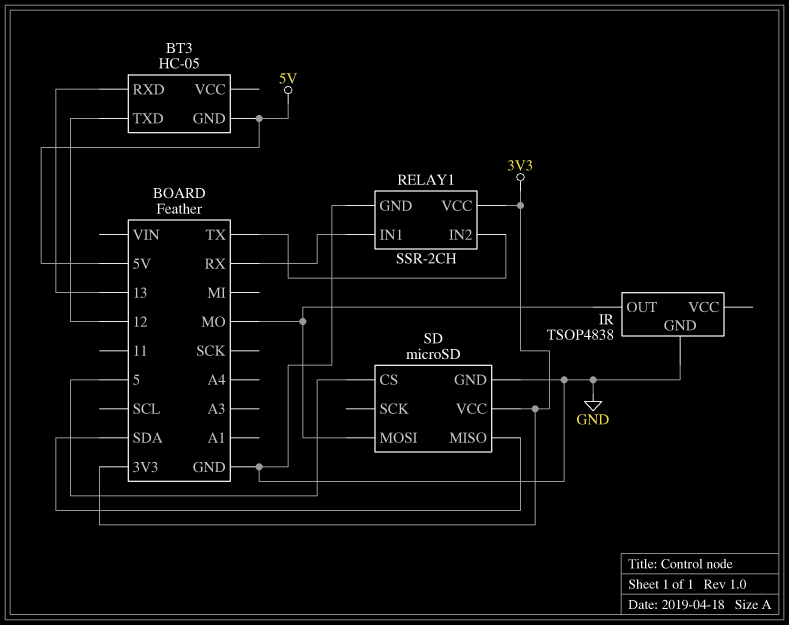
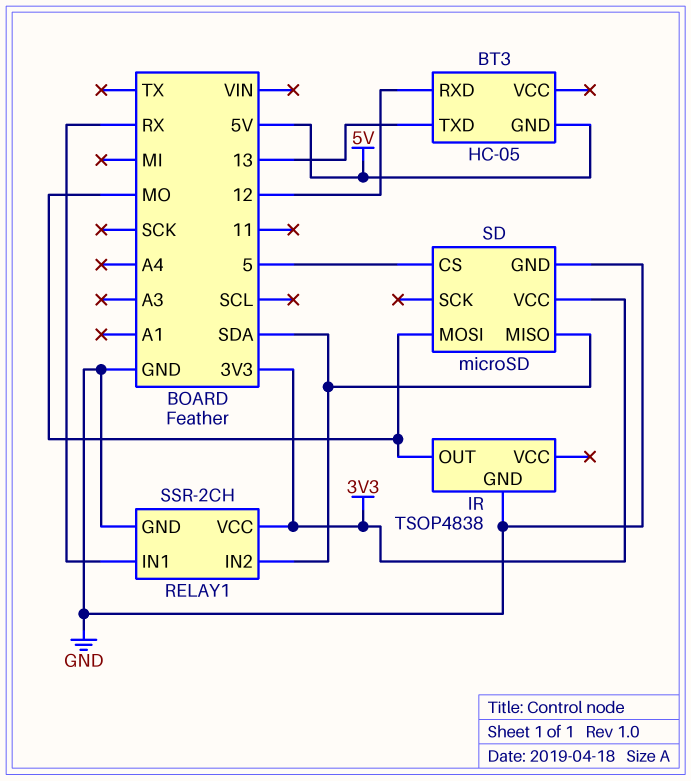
BT3 pin RXD: 13 -> 12
BT3 pin TXD: 12 -> 13
RELAY1 pin IN2: TX -> SDA

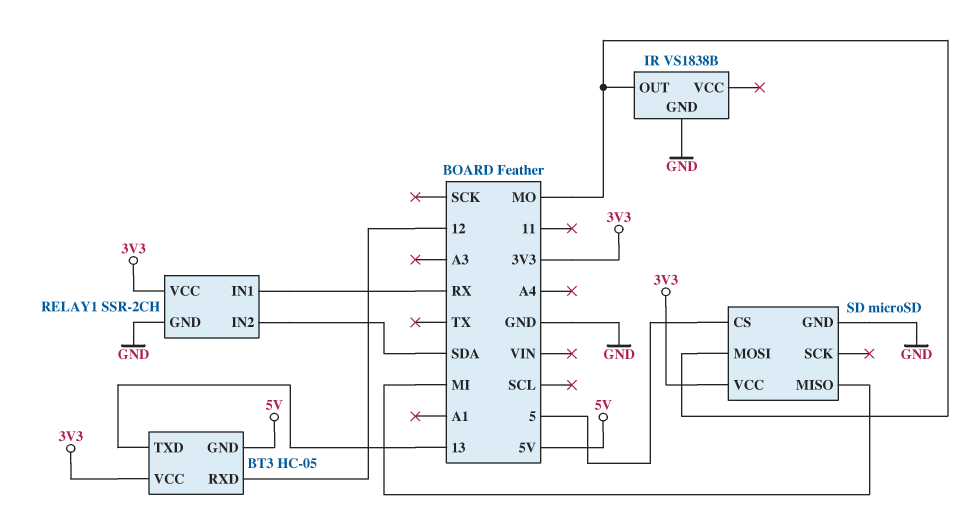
BT3 pin VCC: none -> 3V3
IR: TSOP4838 -> VS1838B
SD pin MISO: SDA -> MI

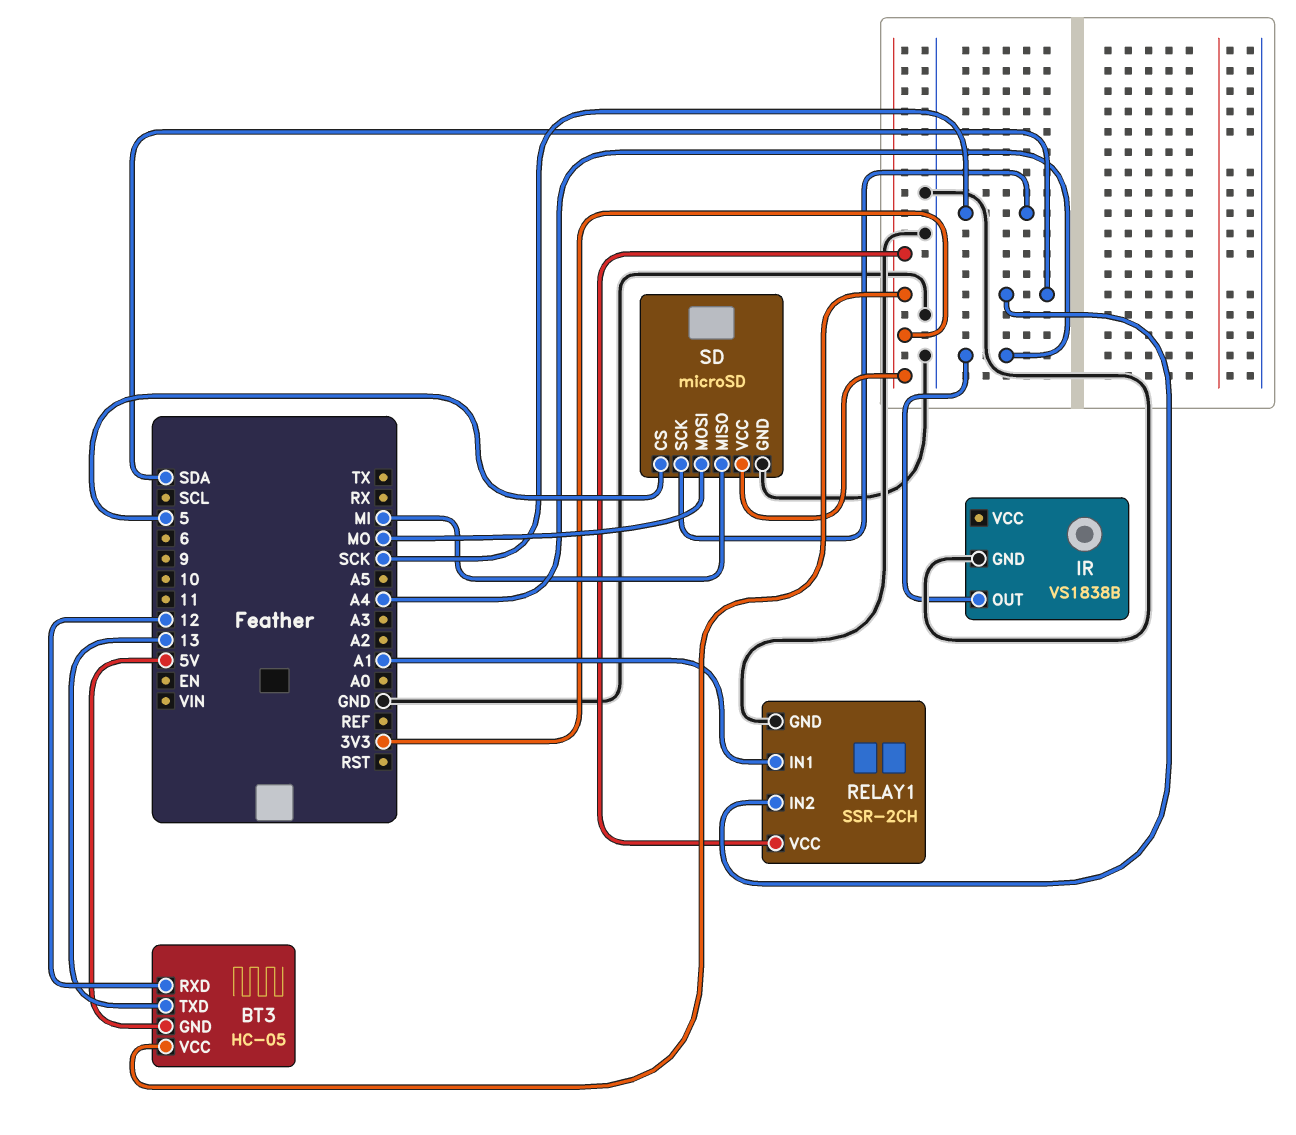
IR pin OUT: MO -> A4
RELAY1 pin IN1: RX -> A1
SD pin SCK: none -> SCK

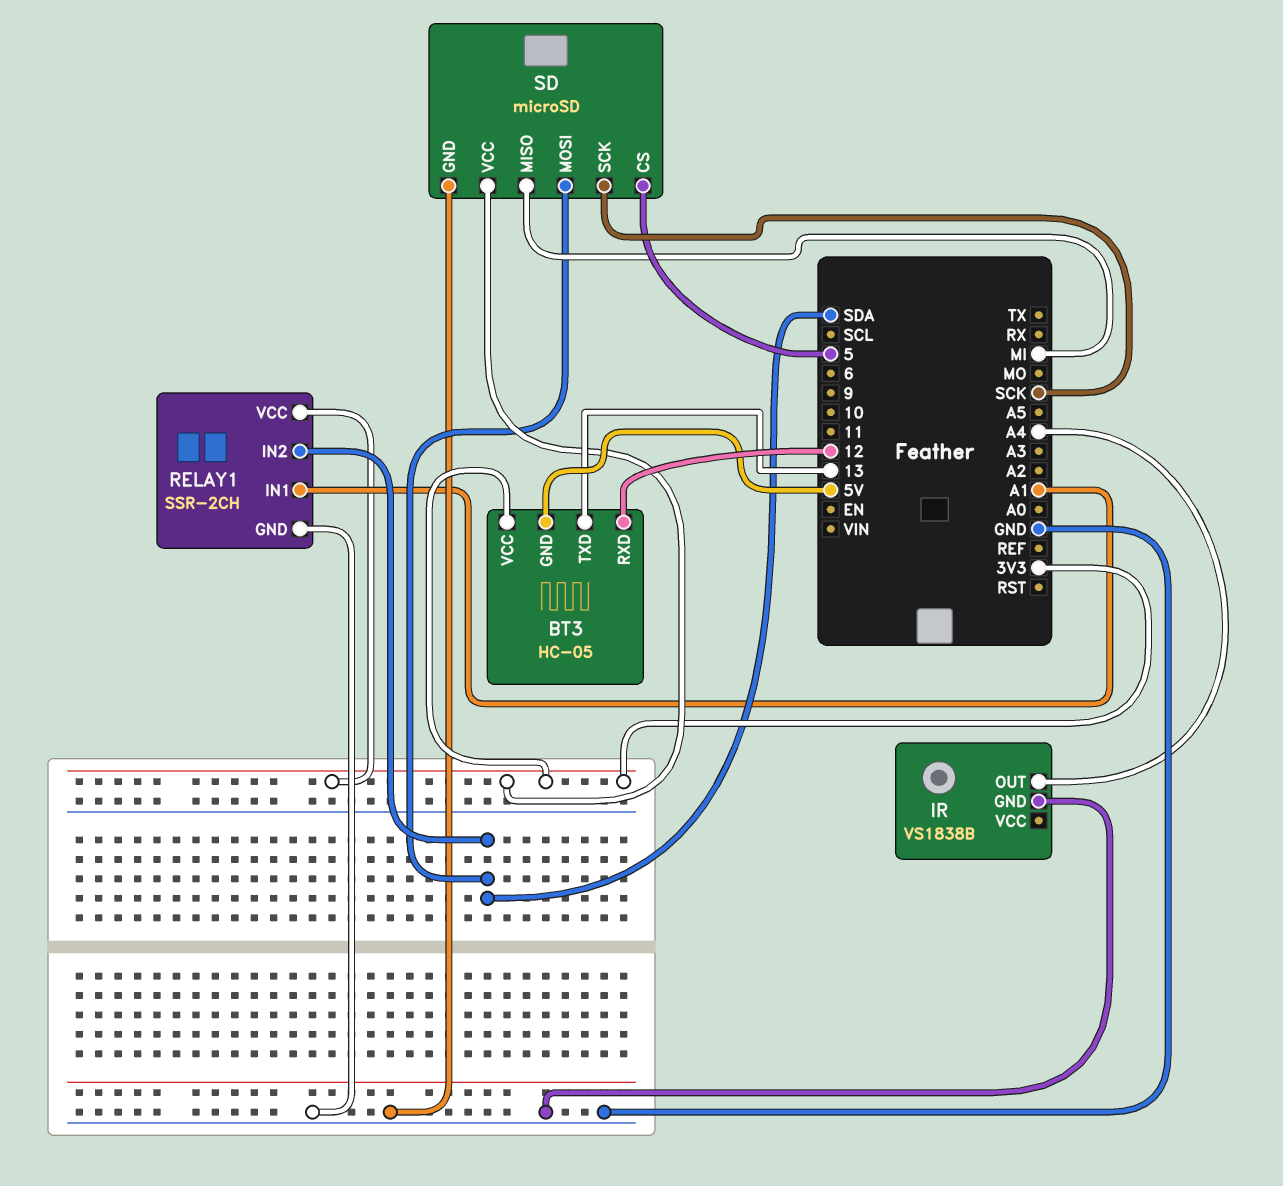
SD pin MOSI: MO -> SDA

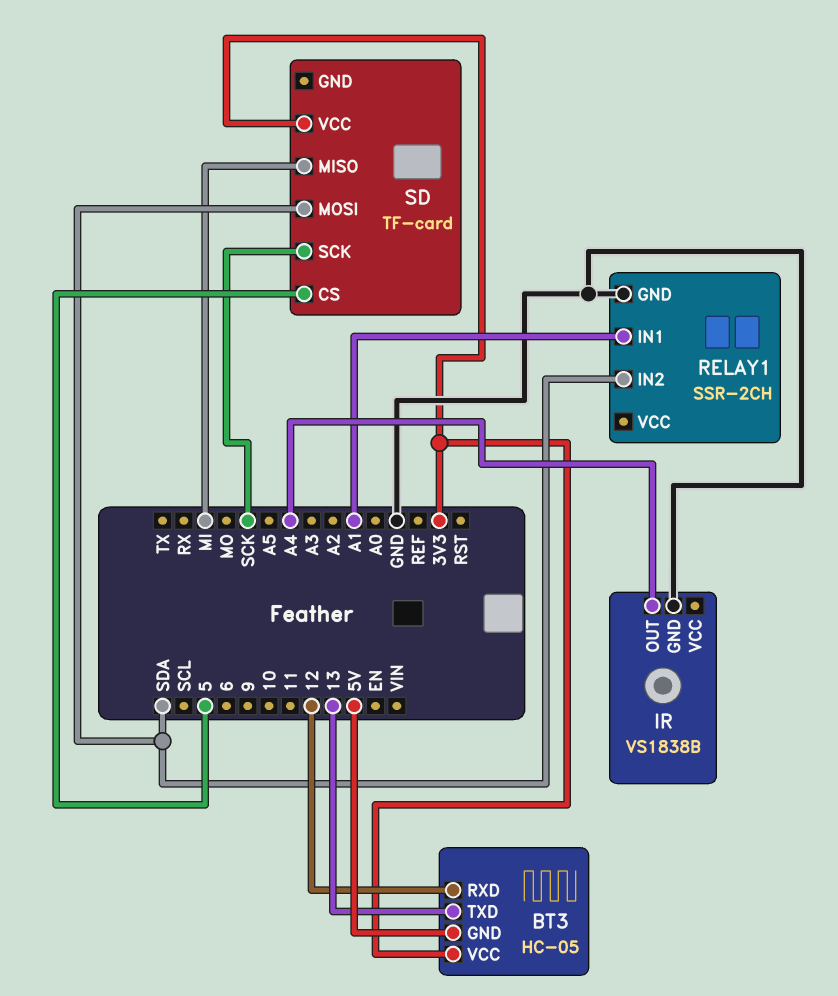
RELAY1 pin VCC: 3V3 -> none
SD: microSD -> TF-card
SD pin GND: GND -> none

